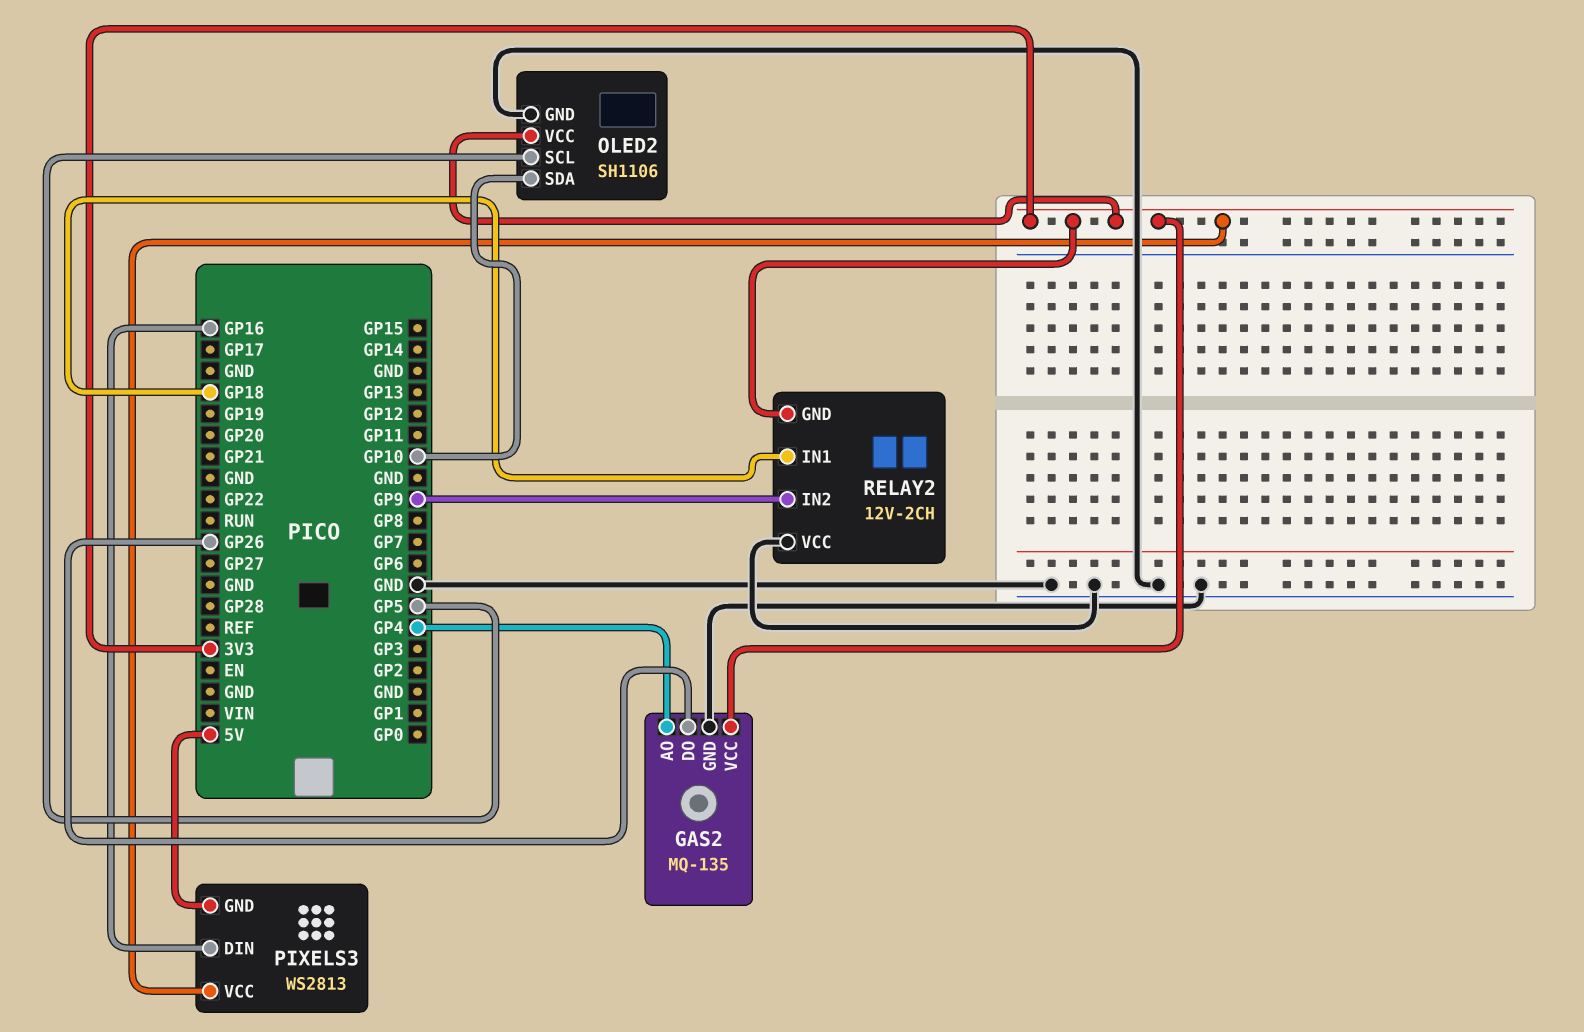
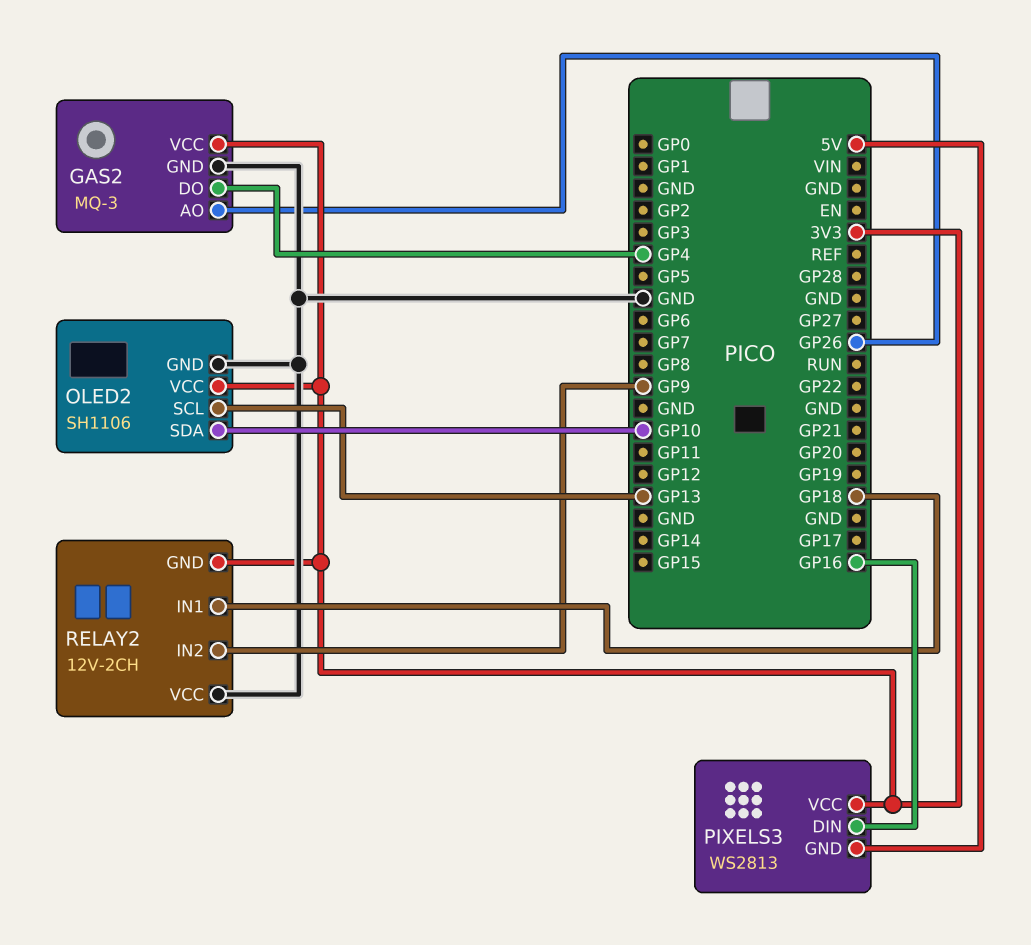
GAS2: MQ-135 -> MQ-3
GAS2 pin AO: GP4 -> GP26
GAS2 pin DO: GP26 -> GP4
OLED2 pin SCL: GP5 -> GP13

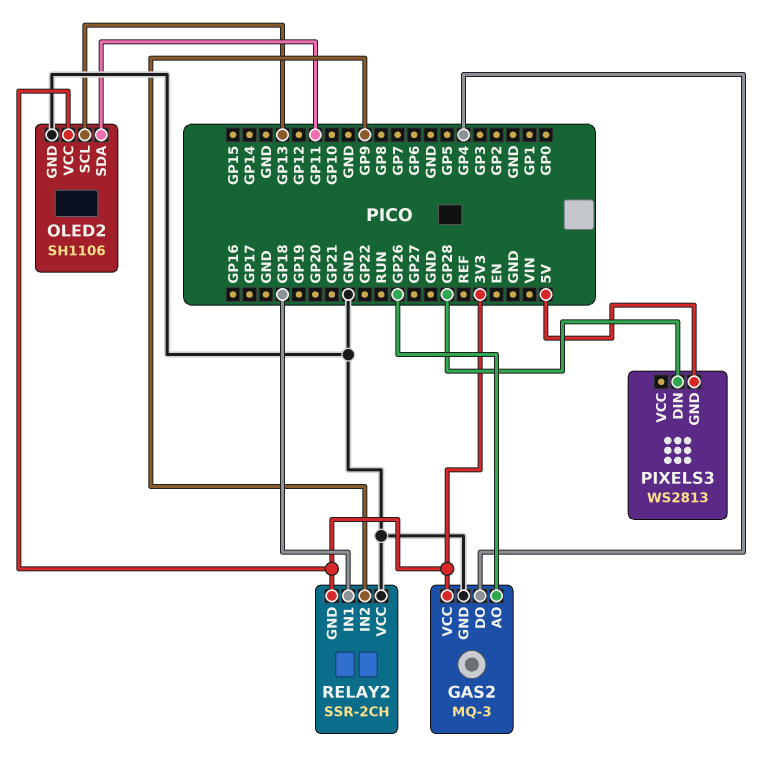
OLED2 pin SDA: GP10 -> GP11
PIXELS3 pin DIN: GP16 -> GP28
PIXELS3 pin VCC: 3V3 -> none
RELAY2: 12V-2CH -> SSR-2CH

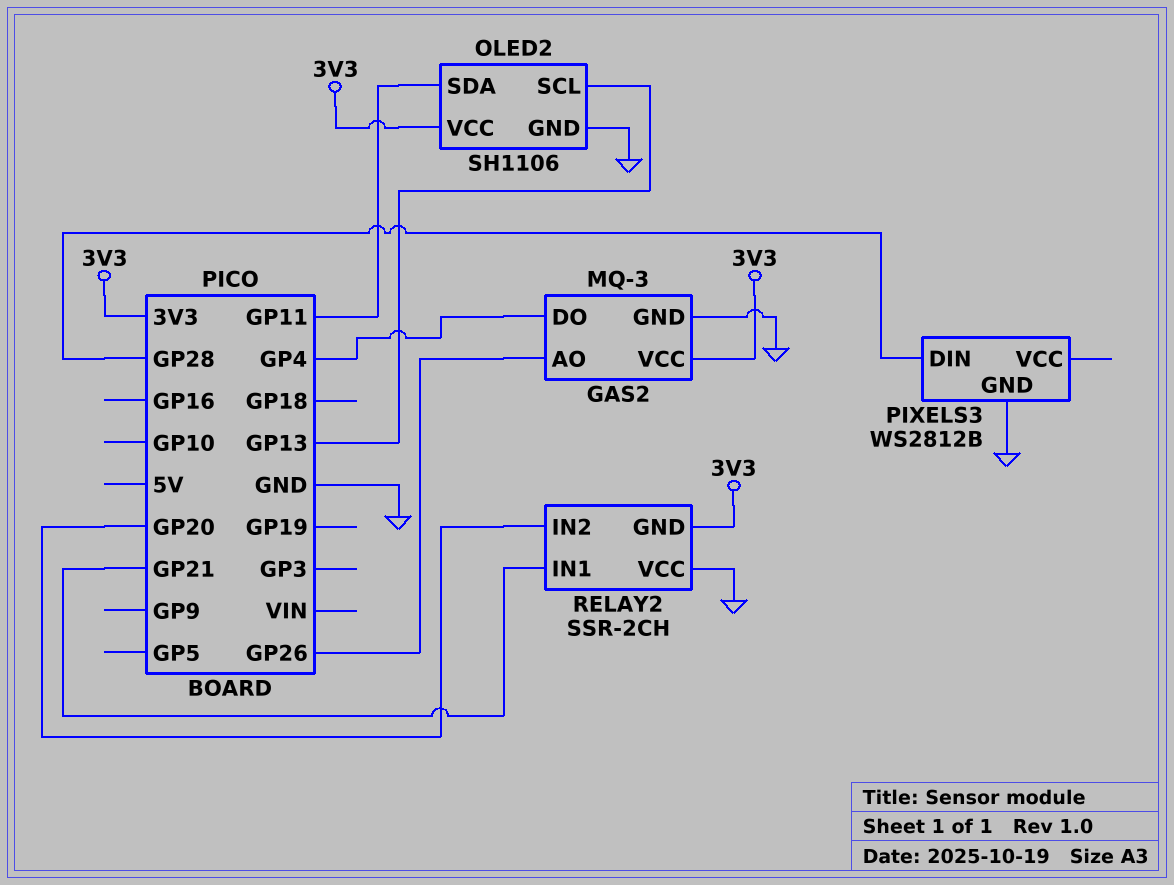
PIXELS3: WS2813 -> WS2812B
PIXELS3 pin GND: 5V -> GND
RELAY2 pin IN1: GP18 -> GP21
RELAY2 pin IN2: GP9 -> GP20

